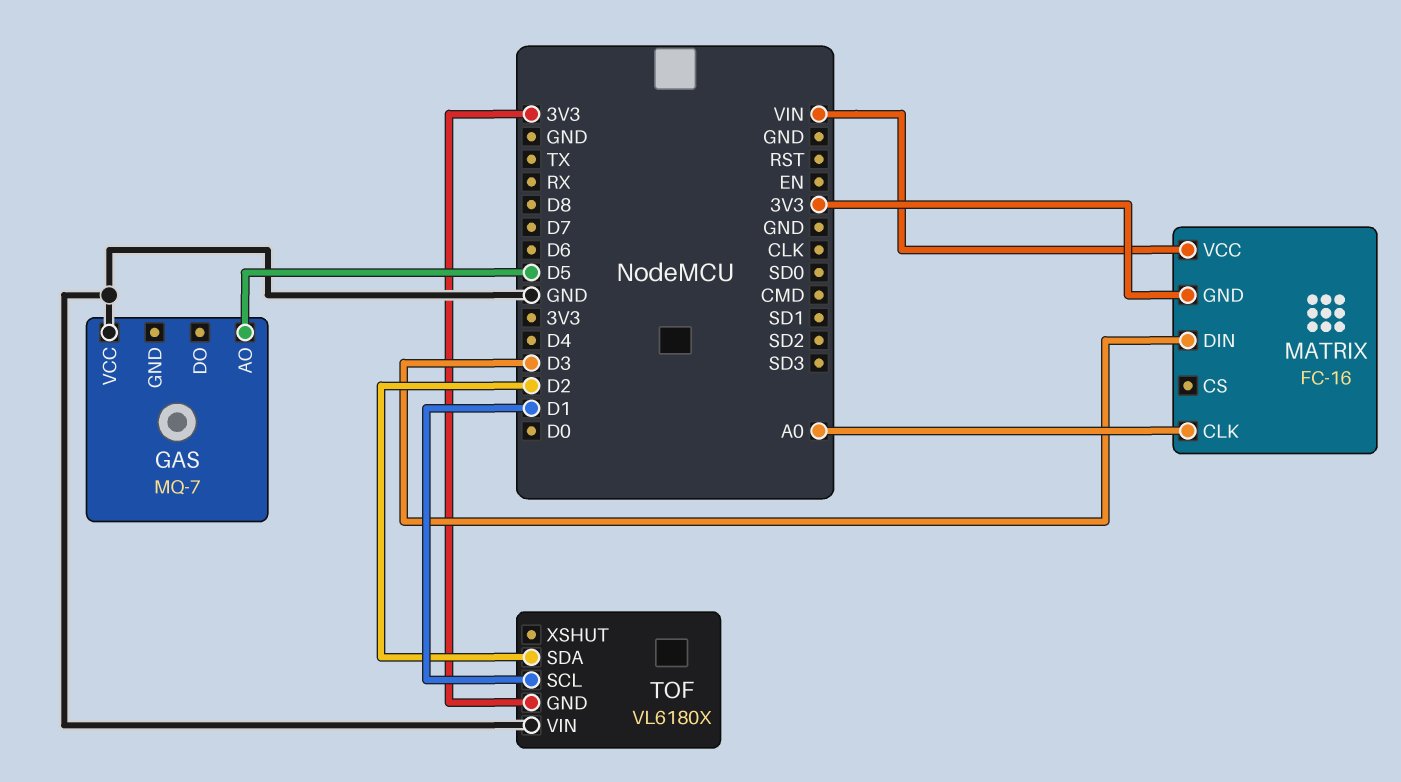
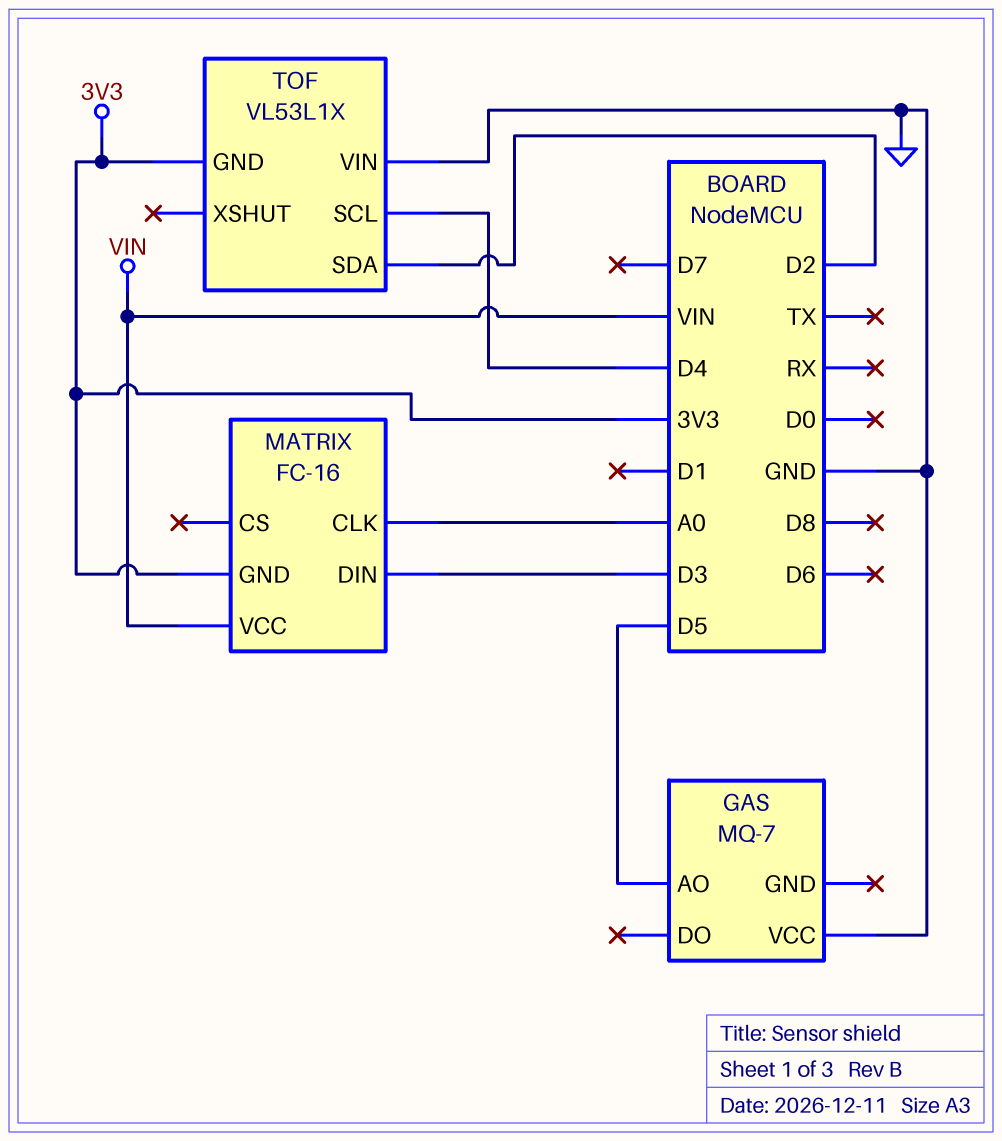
TOF: VL6180X -> VL53L1X
TOF pin SCL: D1 -> D4

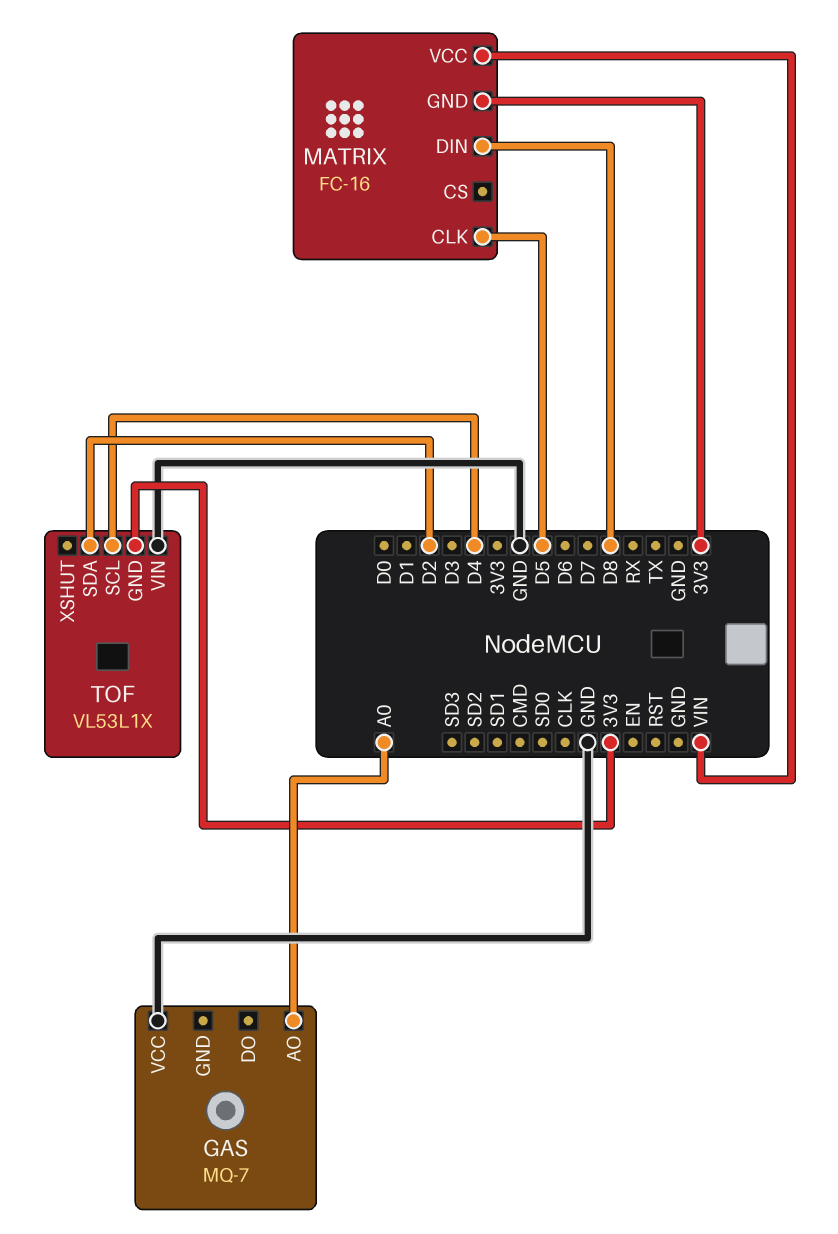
GAS pin AO: D5 -> A0
MATRIX pin CLK: A0 -> D5
MATRIX pin DIN: D3 -> D8

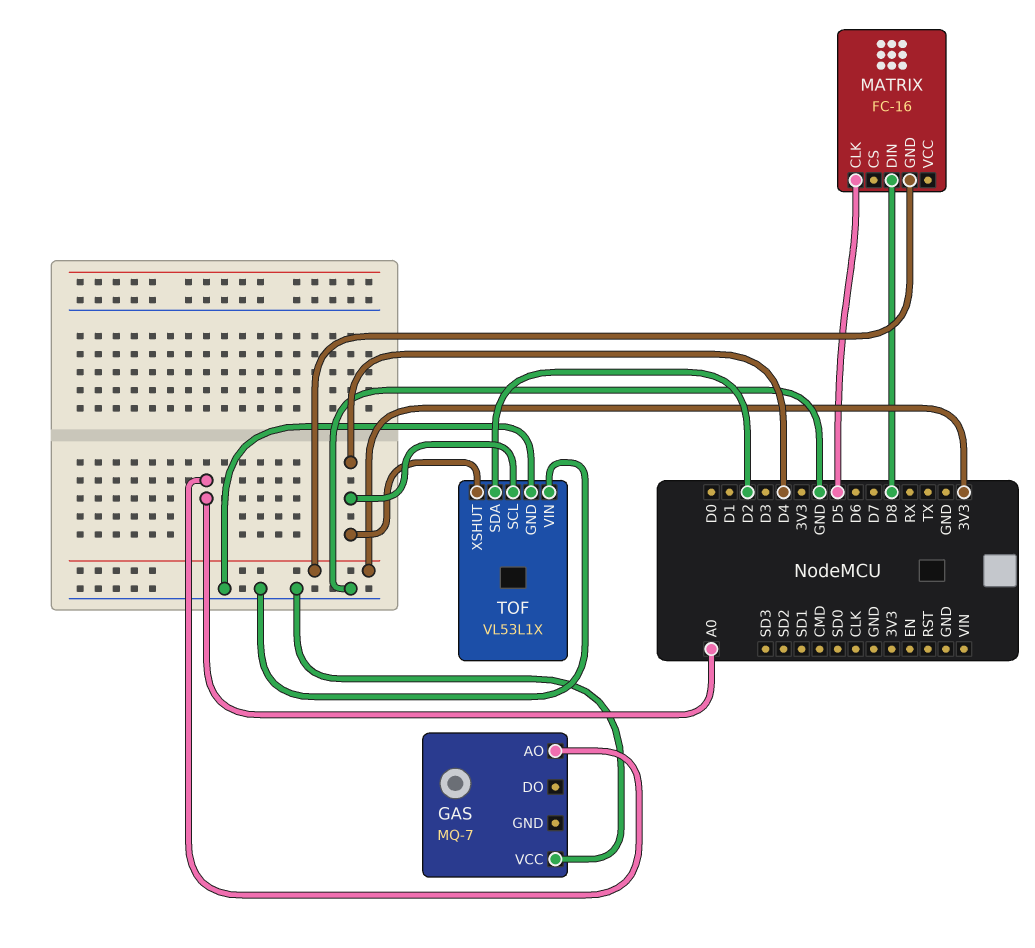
MATRIX pin VCC: VIN -> none
TOF pin GND: 3V3 -> GND
TOF pin XSHUT: none -> D4

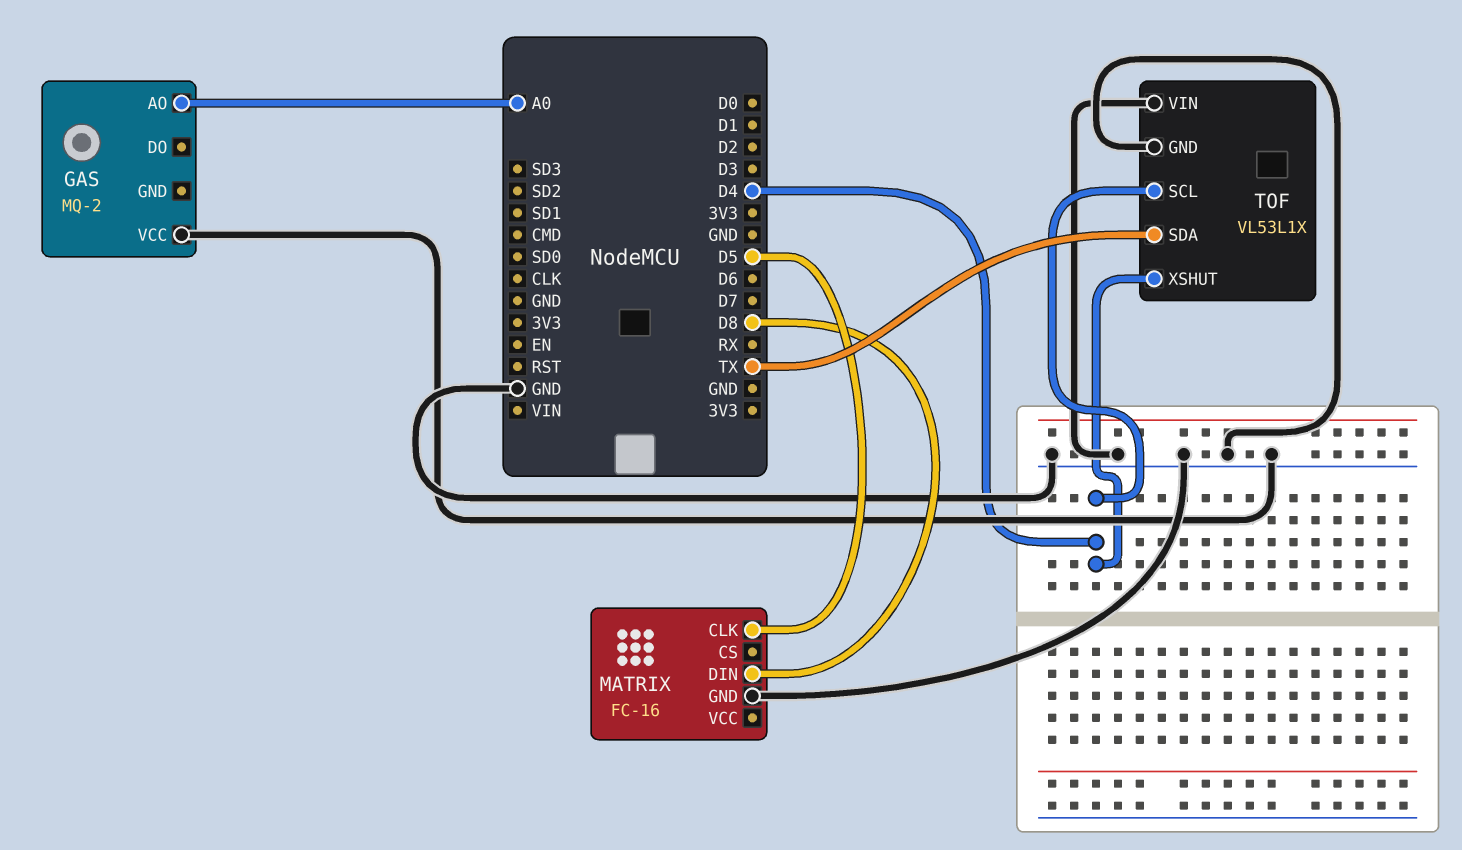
GAS: MQ-7 -> MQ-2
MATRIX pin GND: 3V3 -> GND
TOF pin SDA: D2 -> TX

